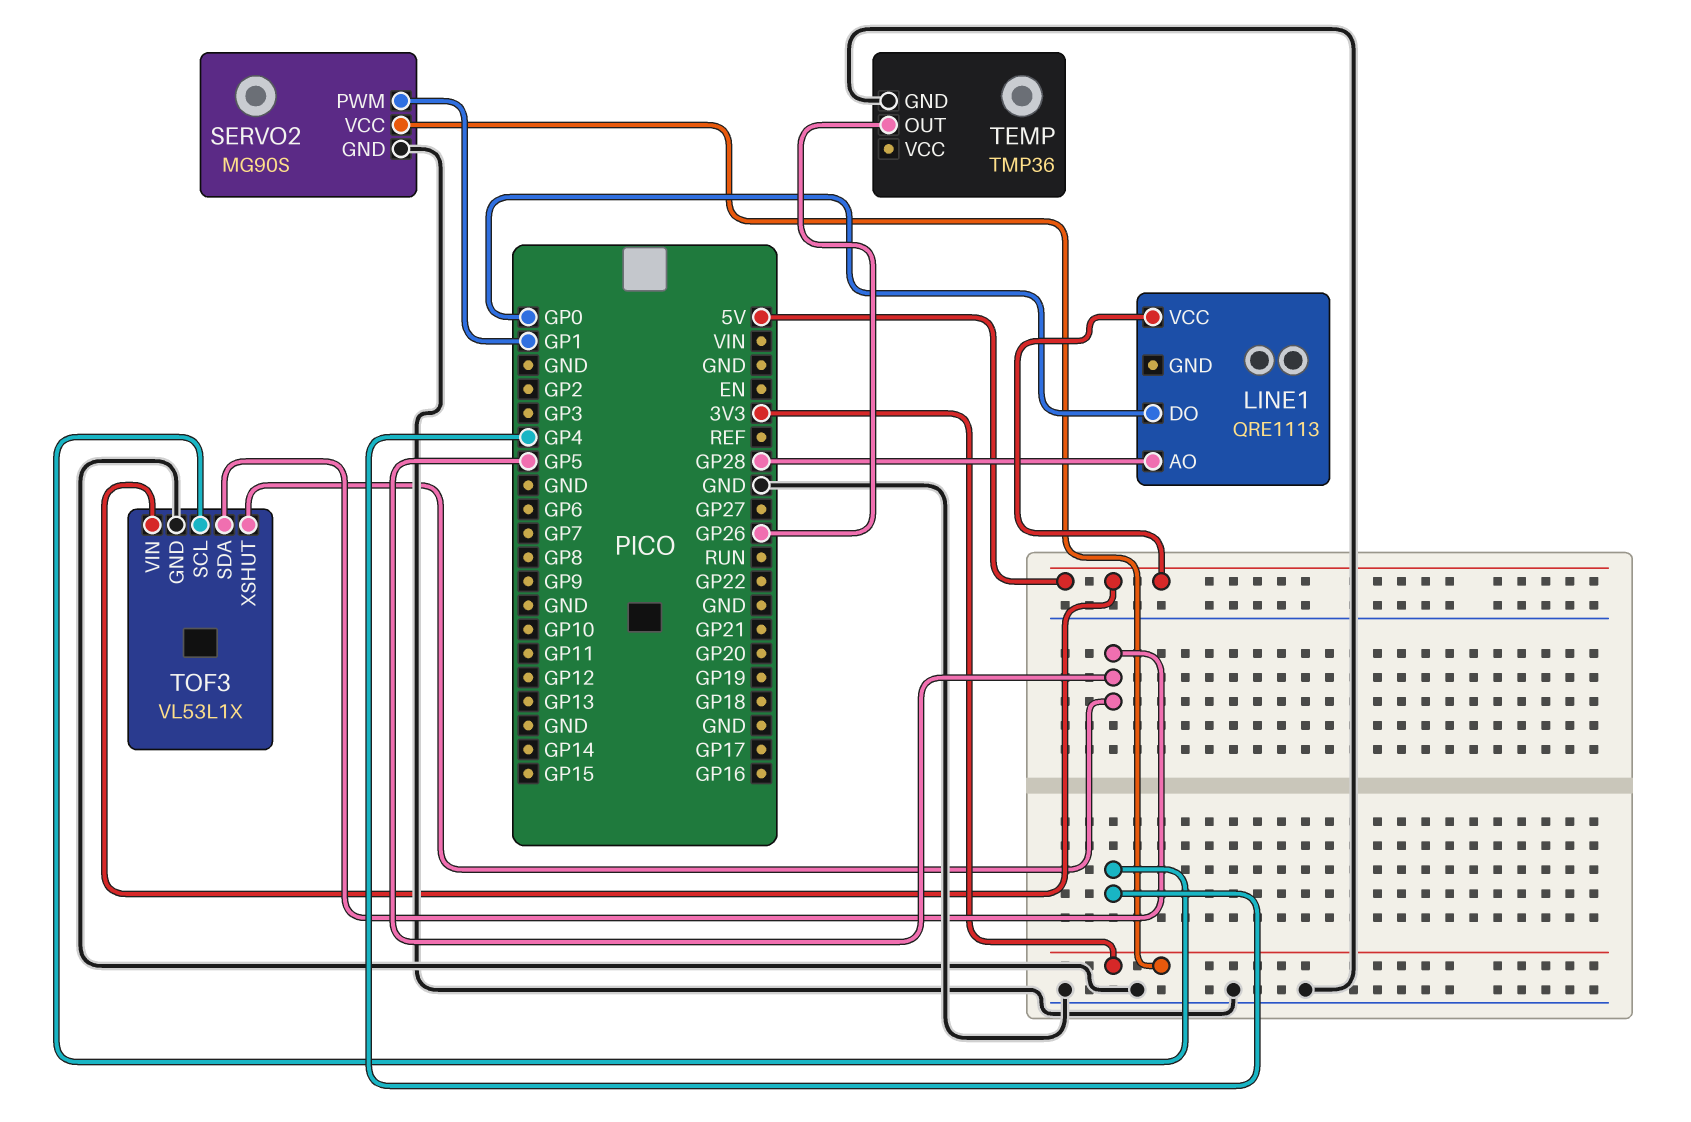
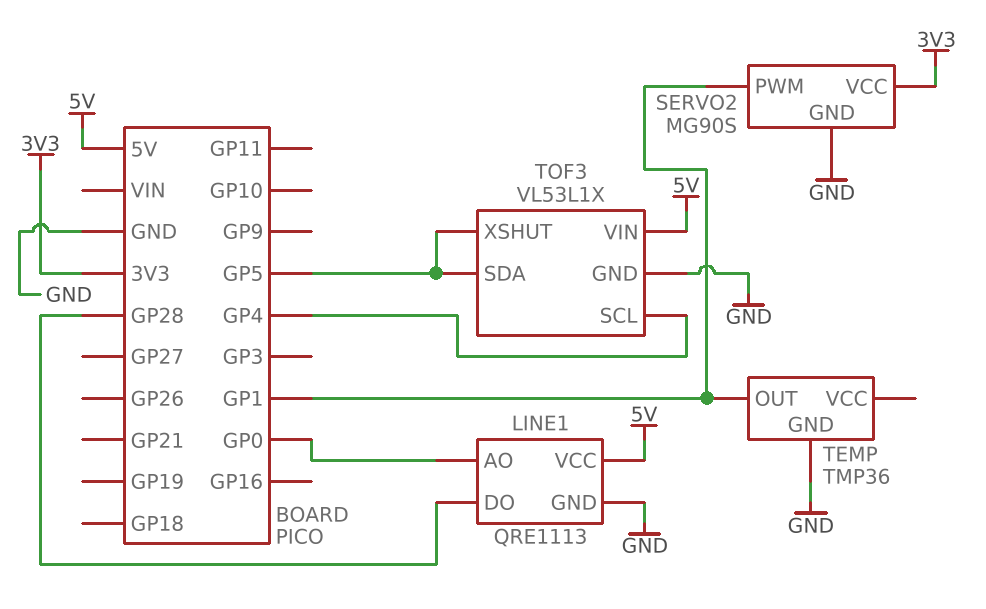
LINE1 pin AO: GP28 -> GP0
LINE1 pin DO: GP0 -> GP28
LINE1 pin GND: none -> GND
TEMP pin OUT: GP26 -> GP1

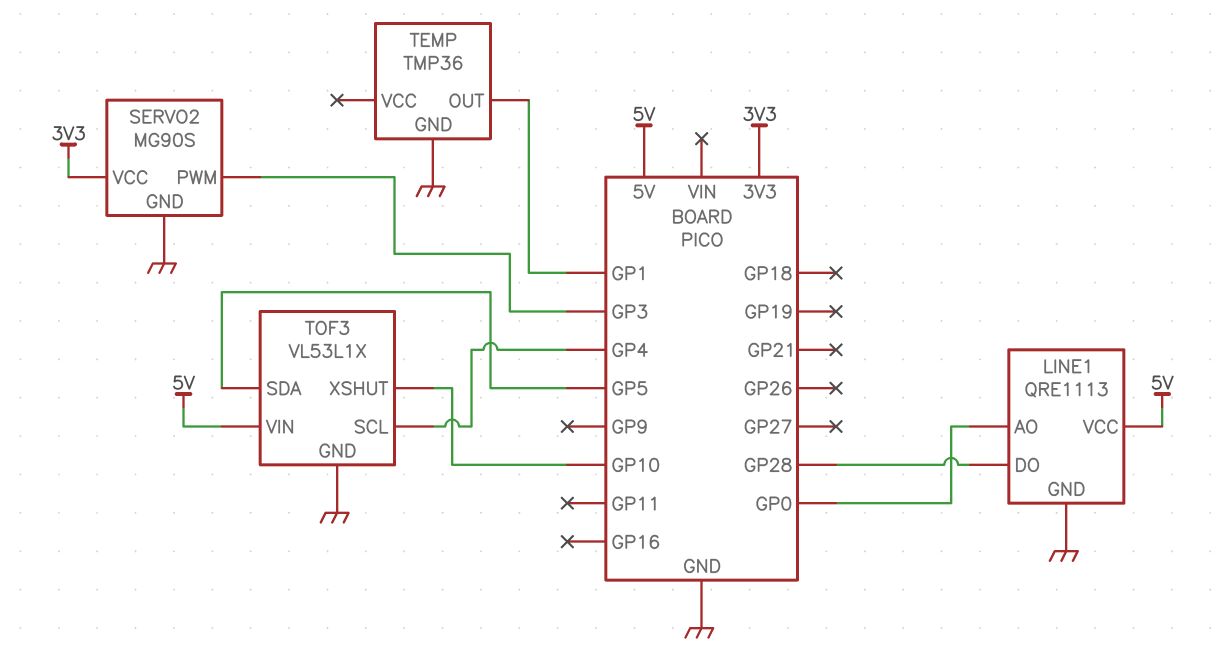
SERVO2 pin PWM: GP1 -> GP3
TOF3 pin XSHUT: GP5 -> GP10

